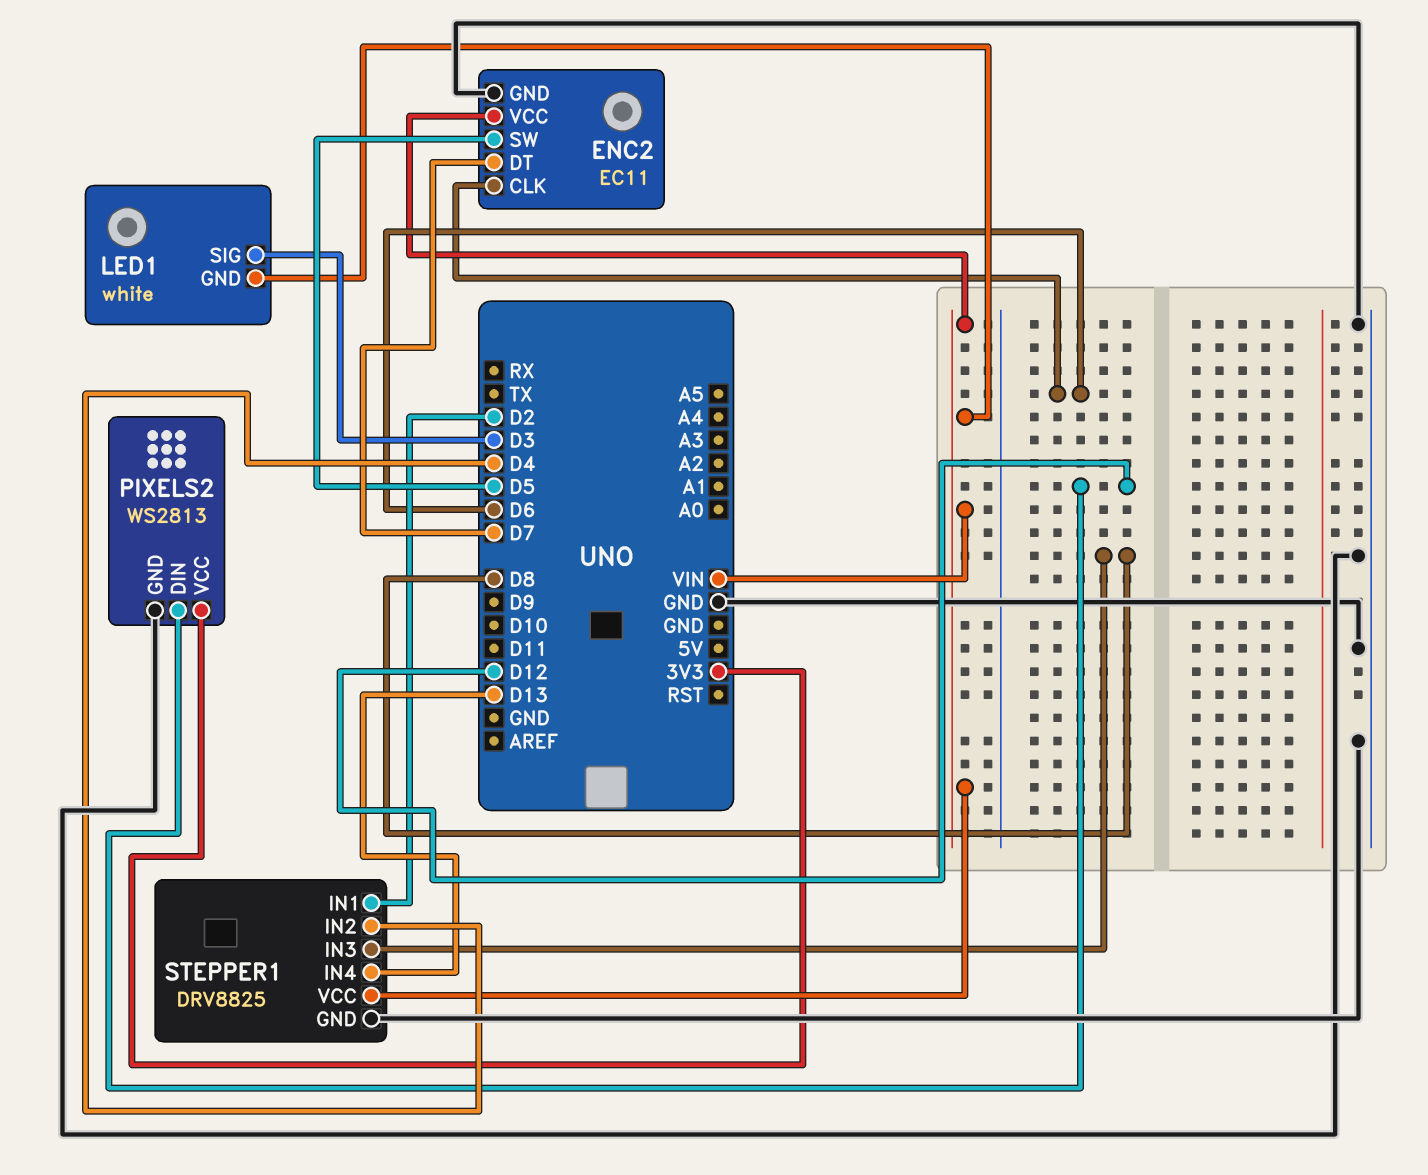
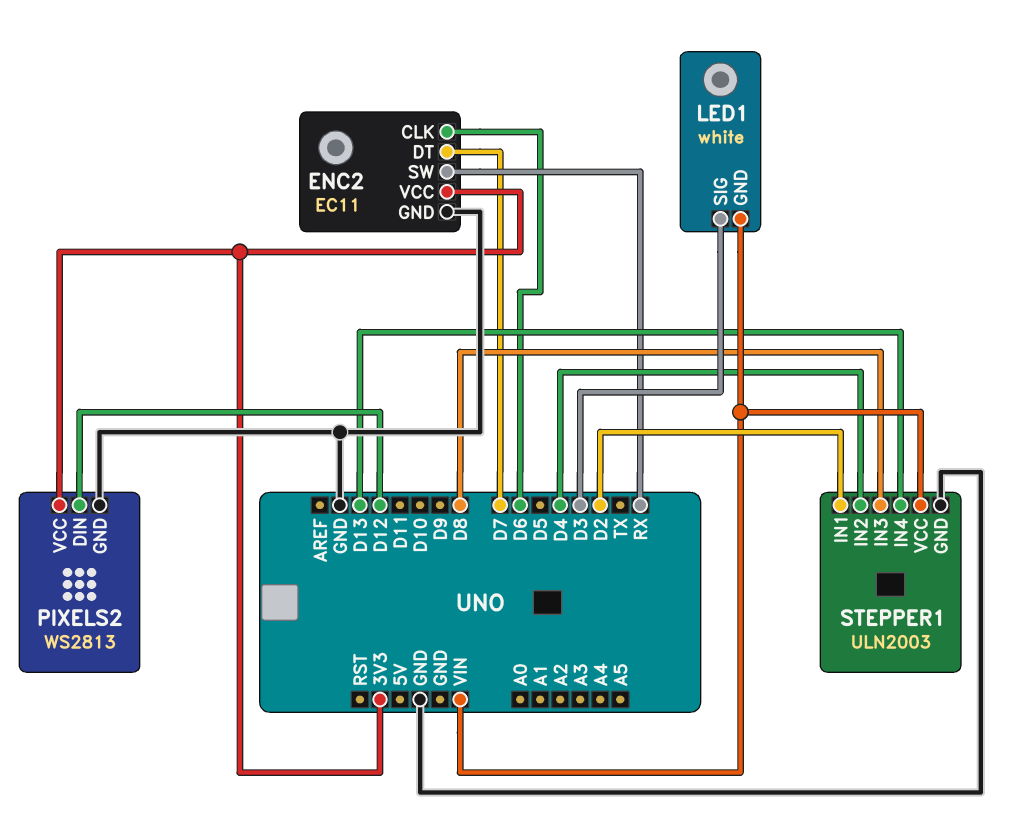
ENC2 pin SW: D5 -> RX
ENC2 pin VCC: VIN -> 3V3
STEPPER1: DRV8825 -> ULN2003

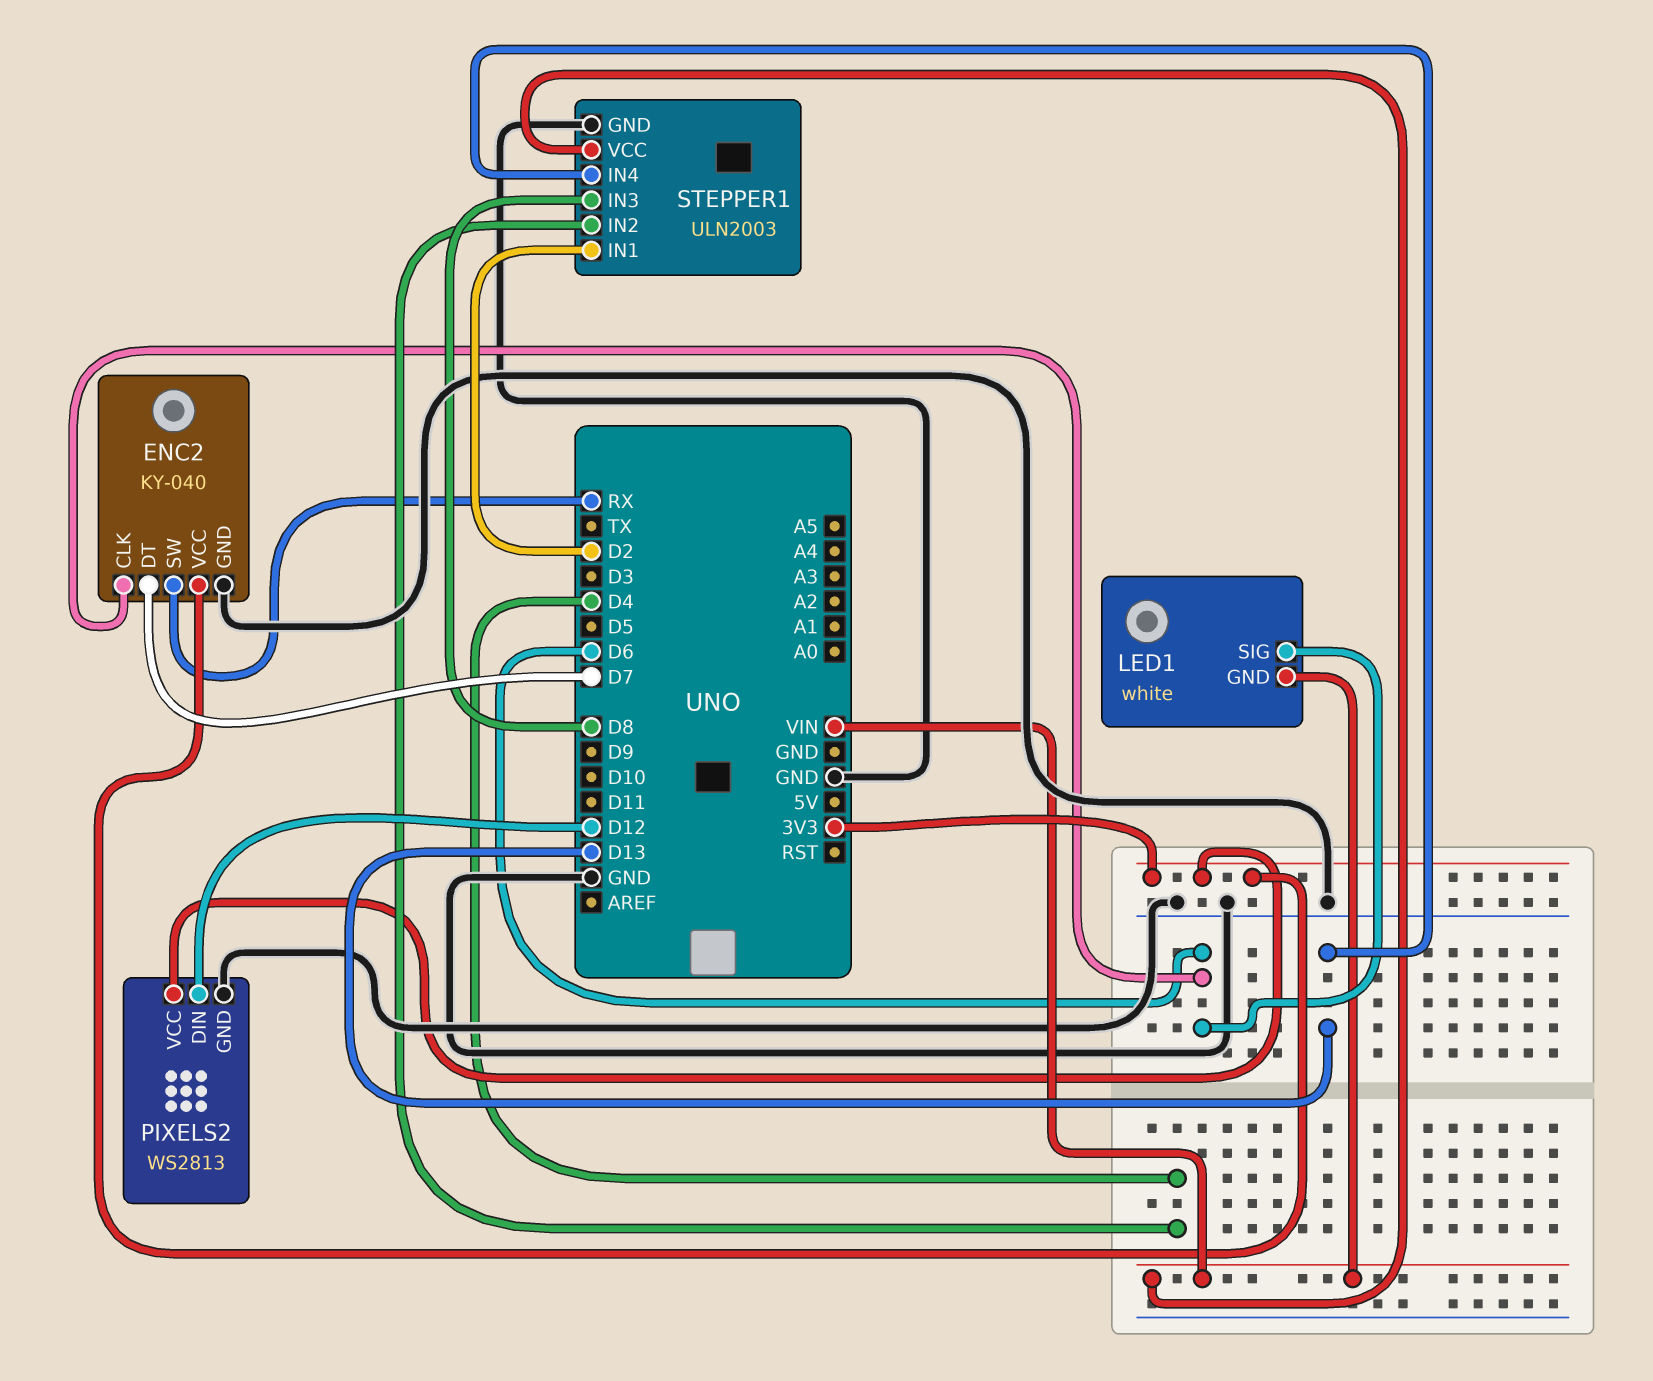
ENC2: EC11 -> KY-040
LED1 pin SIG: D3 -> D6

